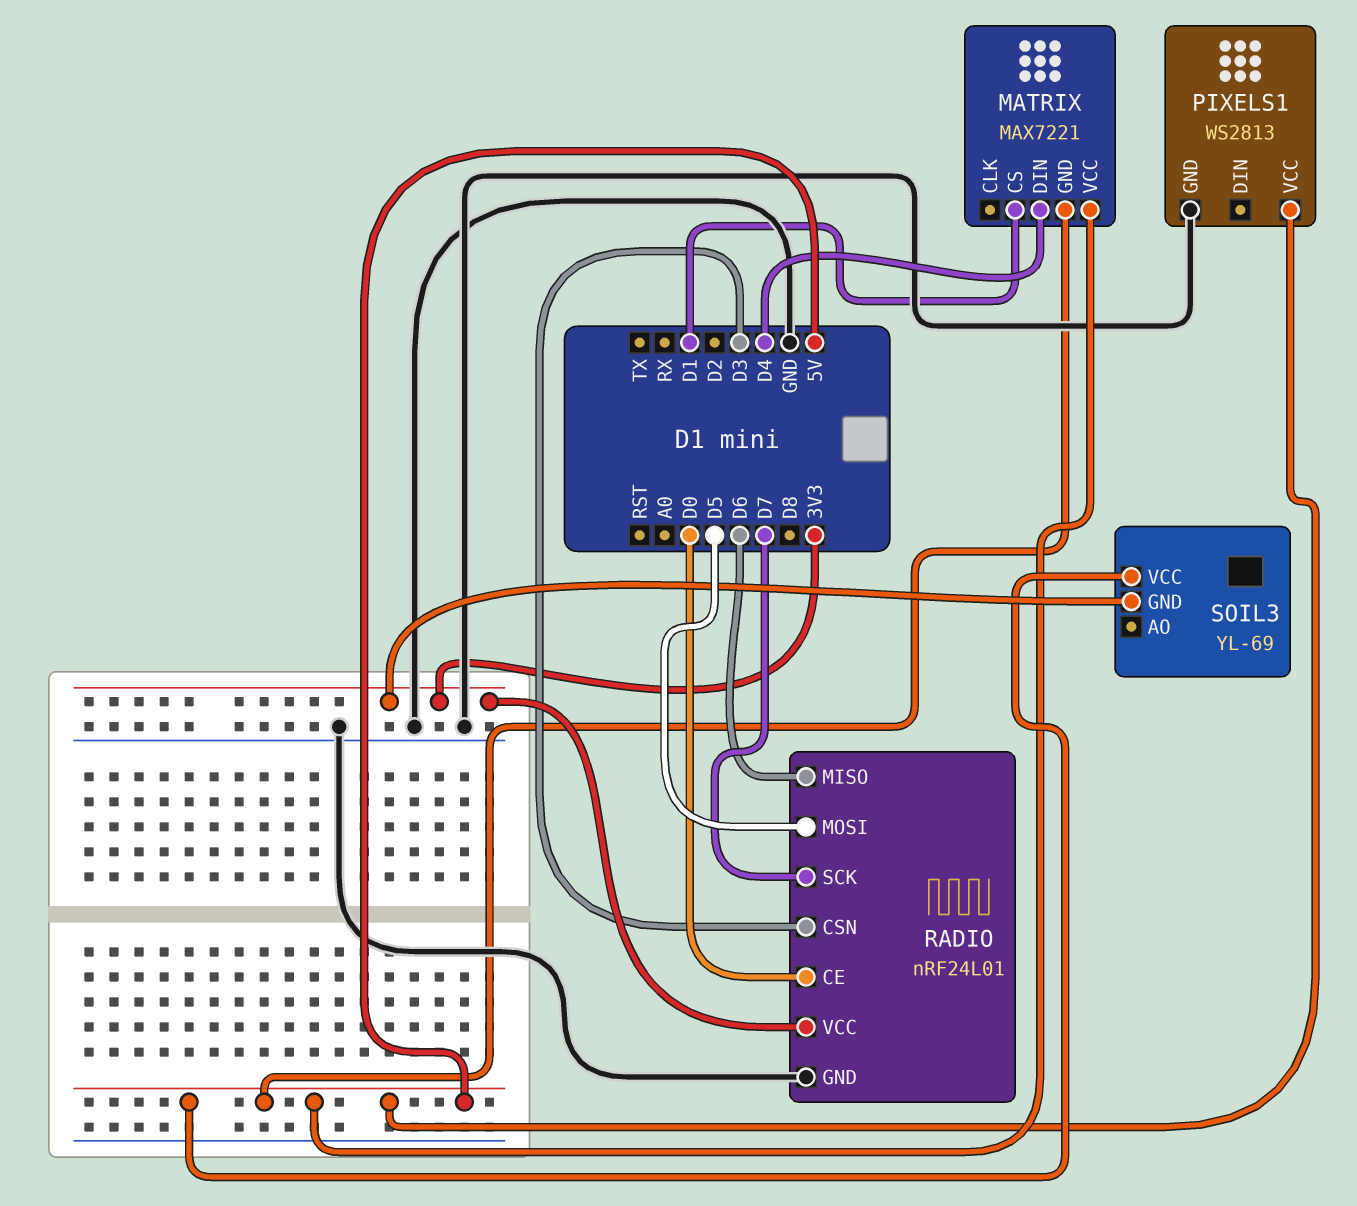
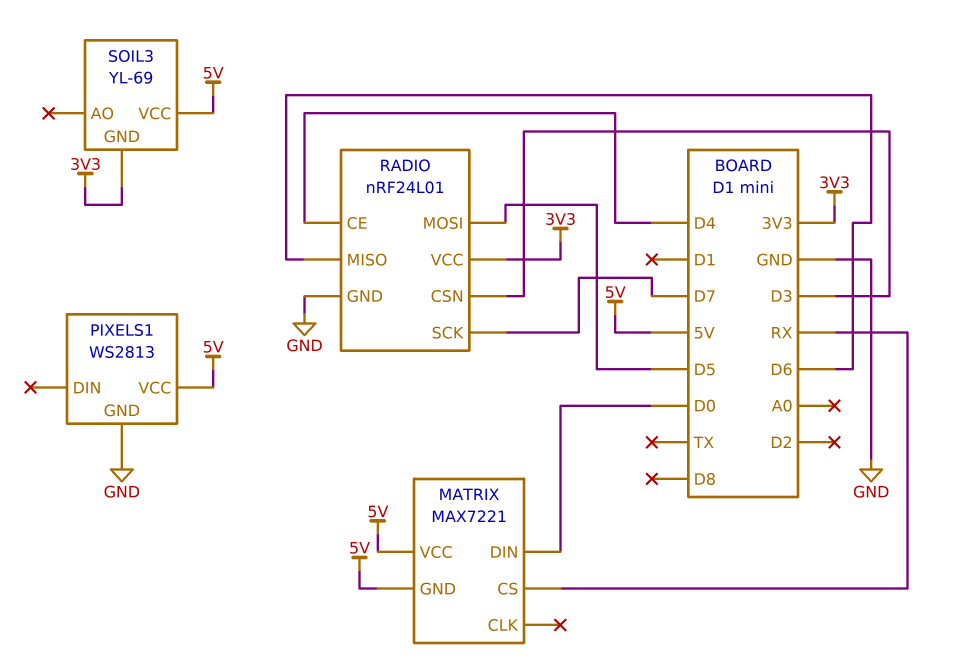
MATRIX pin CS: D1 -> RX
MATRIX pin DIN: D4 -> D0
RADIO pin CE: D0 -> D4

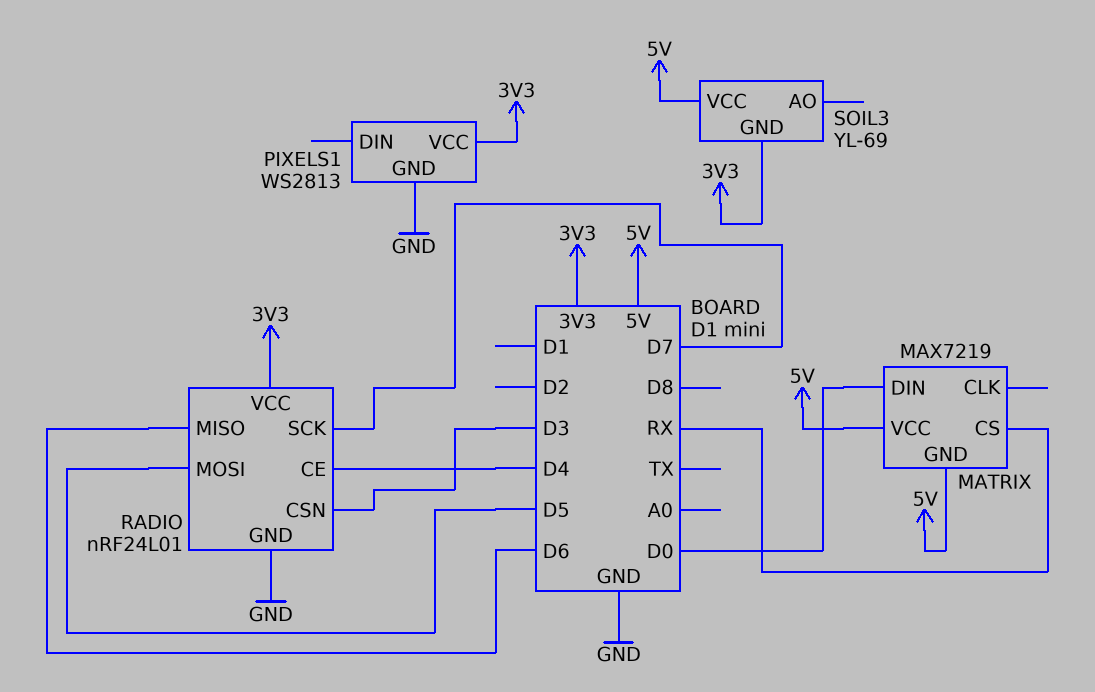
MATRIX: MAX7221 -> MAX7219
PIXELS1 pin VCC: 5V -> 3V3

